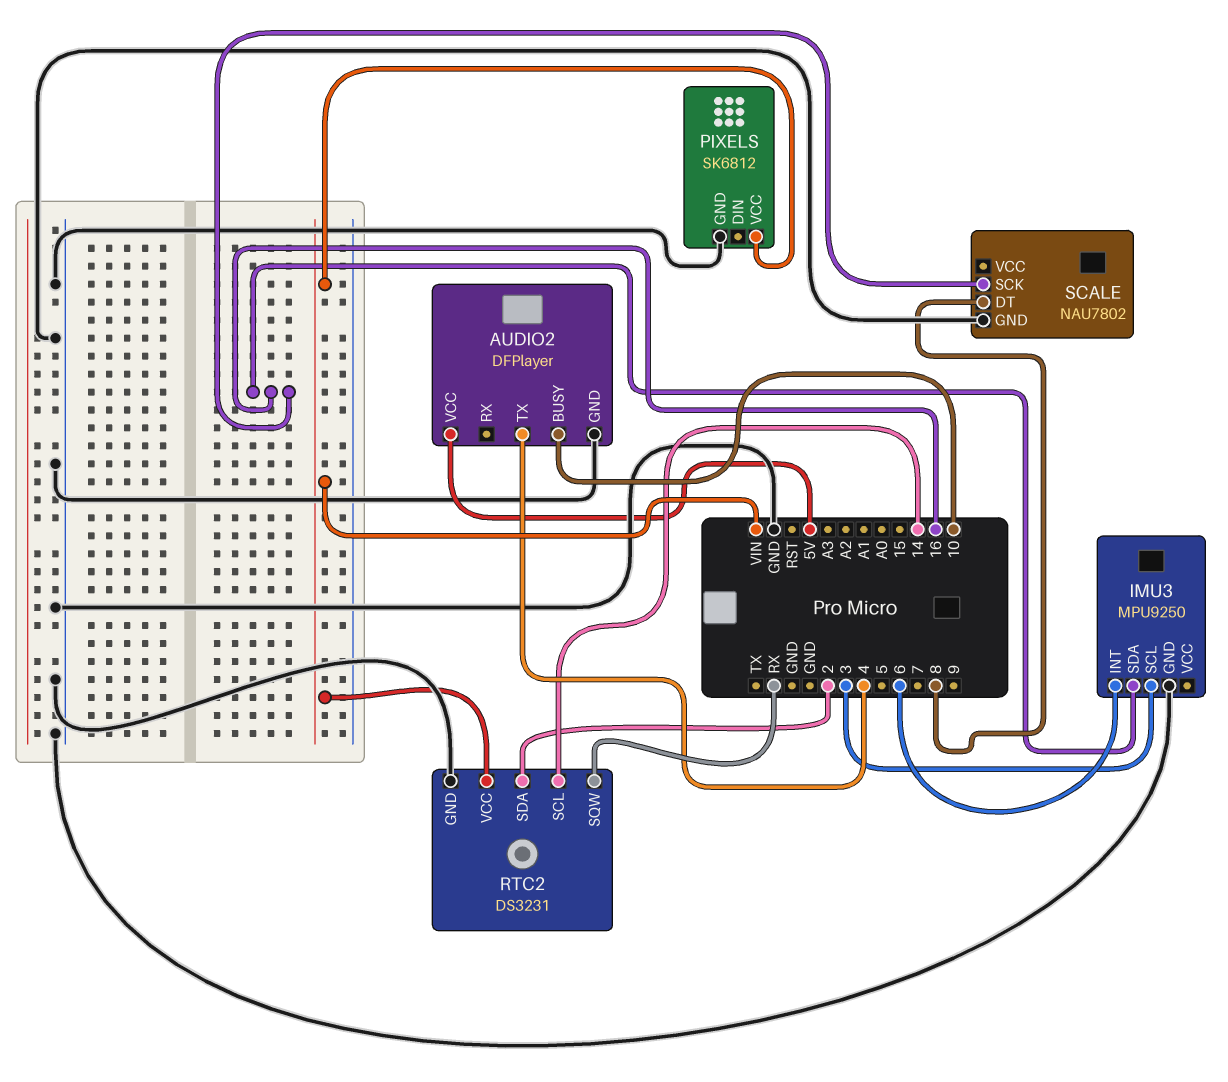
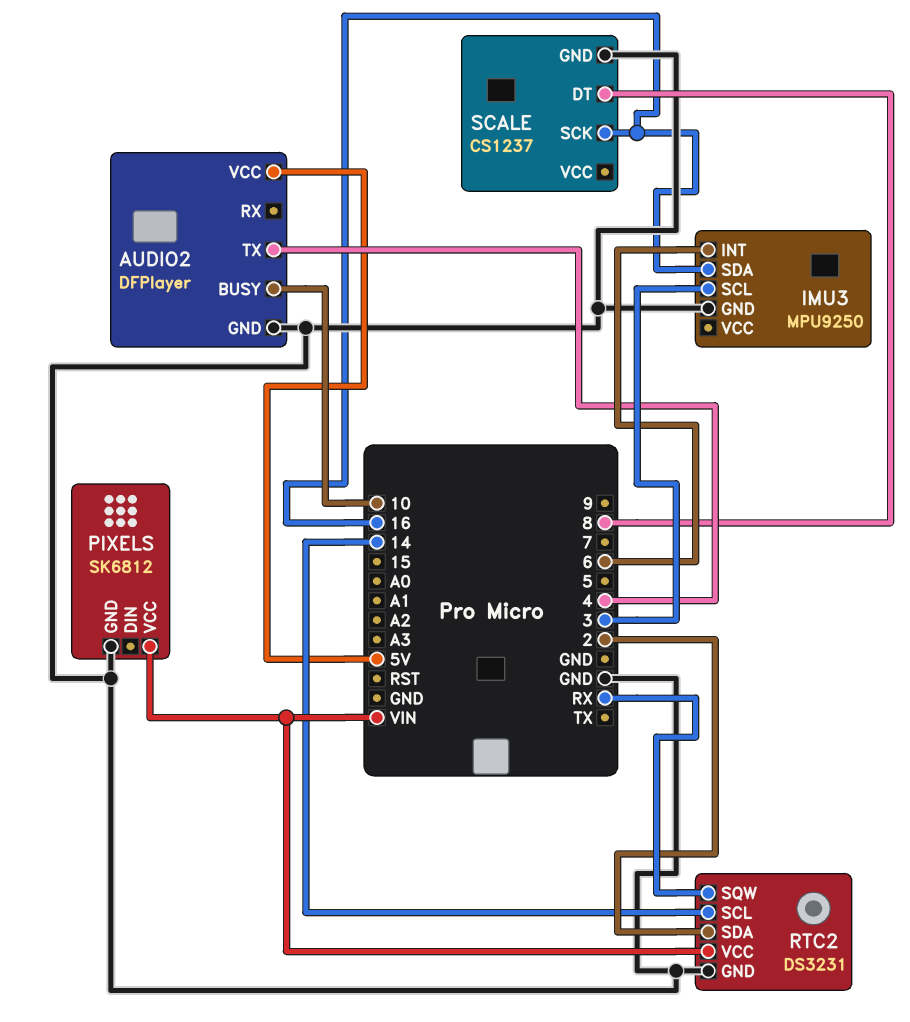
SCALE: NAU7802 -> CS1237

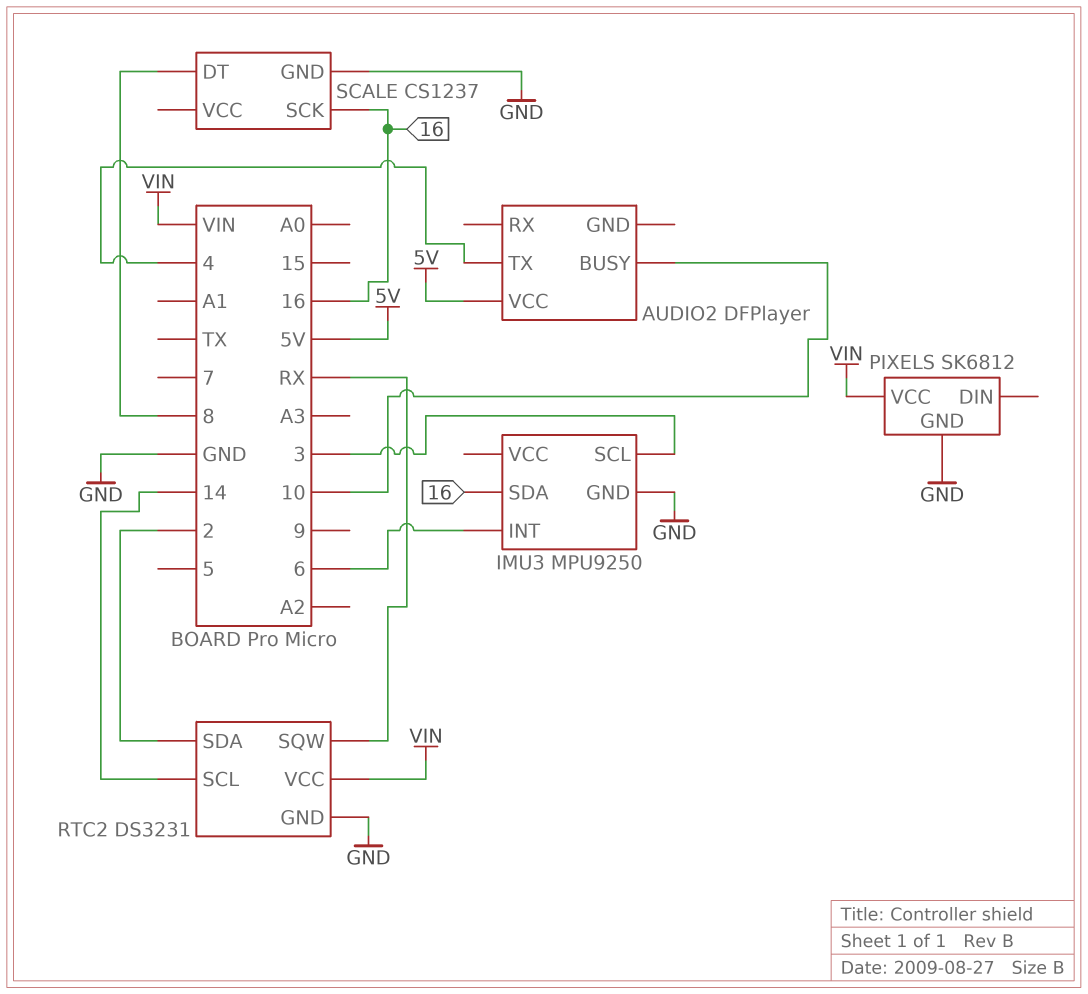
AUDIO2 pin GND: GND -> none

